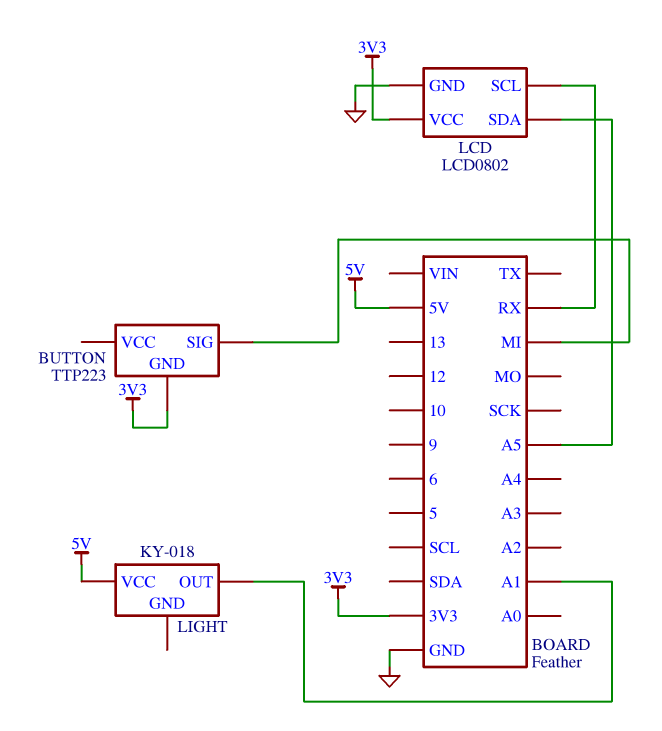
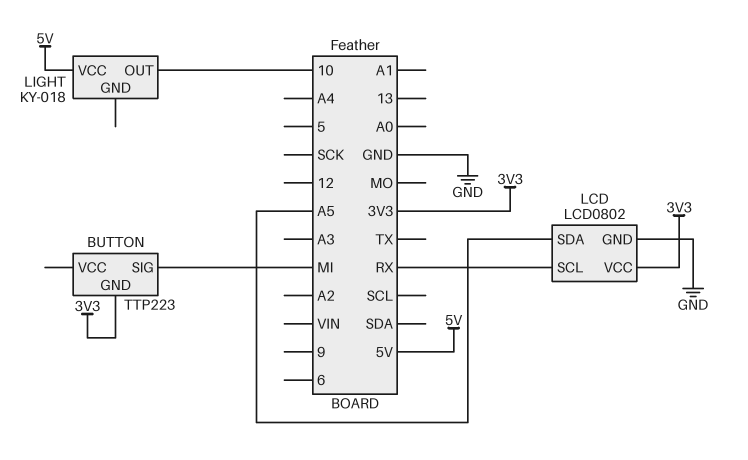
LIGHT pin OUT: A1 -> 10

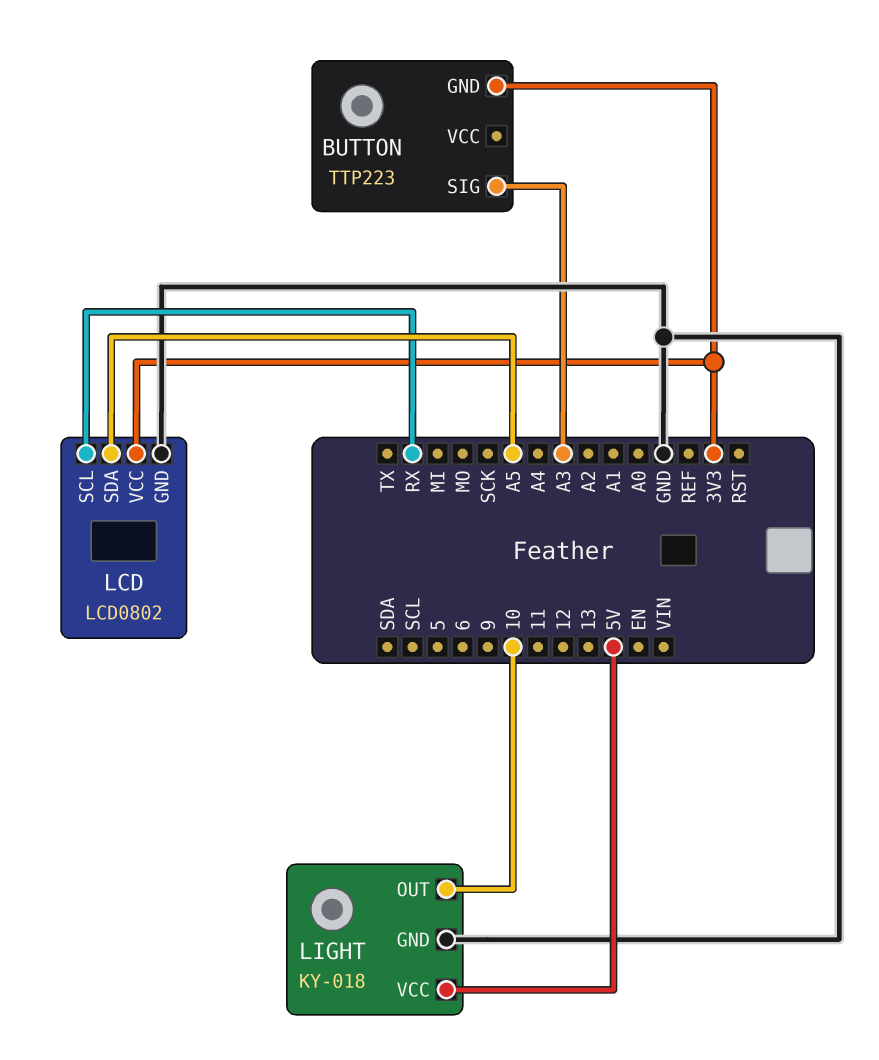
BUTTON pin SIG: MI -> A3
LIGHT pin GND: none -> GND

